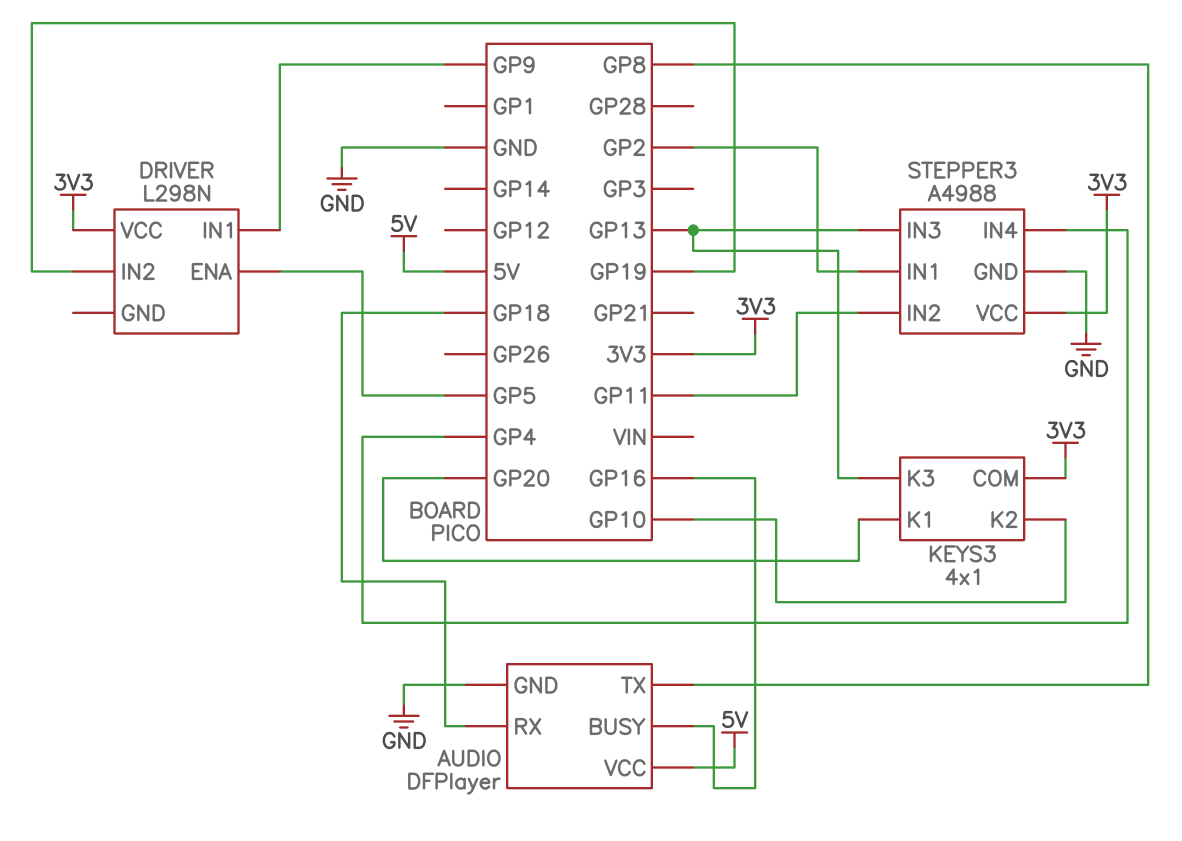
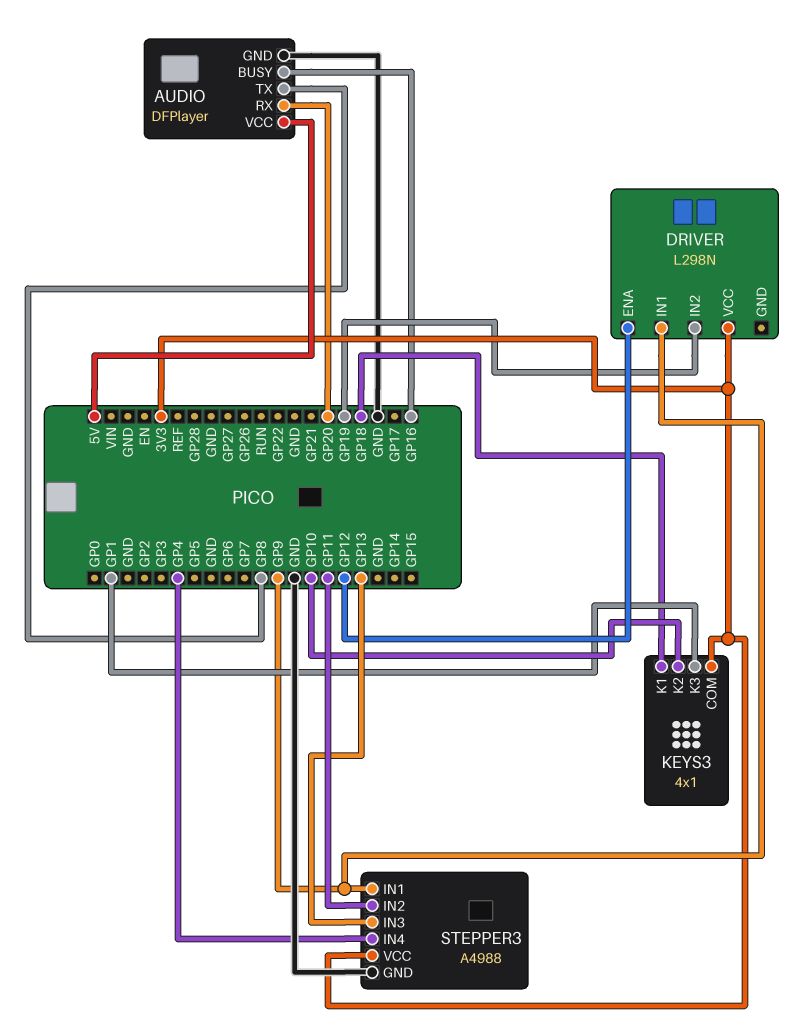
AUDIO pin RX: GP18 -> GP20
DRIVER pin ENA: GP5 -> GP12
KEYS3 pin K1: GP20 -> GP18
KEYS3 pin K3: GP13 -> GP1
STEPPER3 pin IN1: GP2 -> GP9

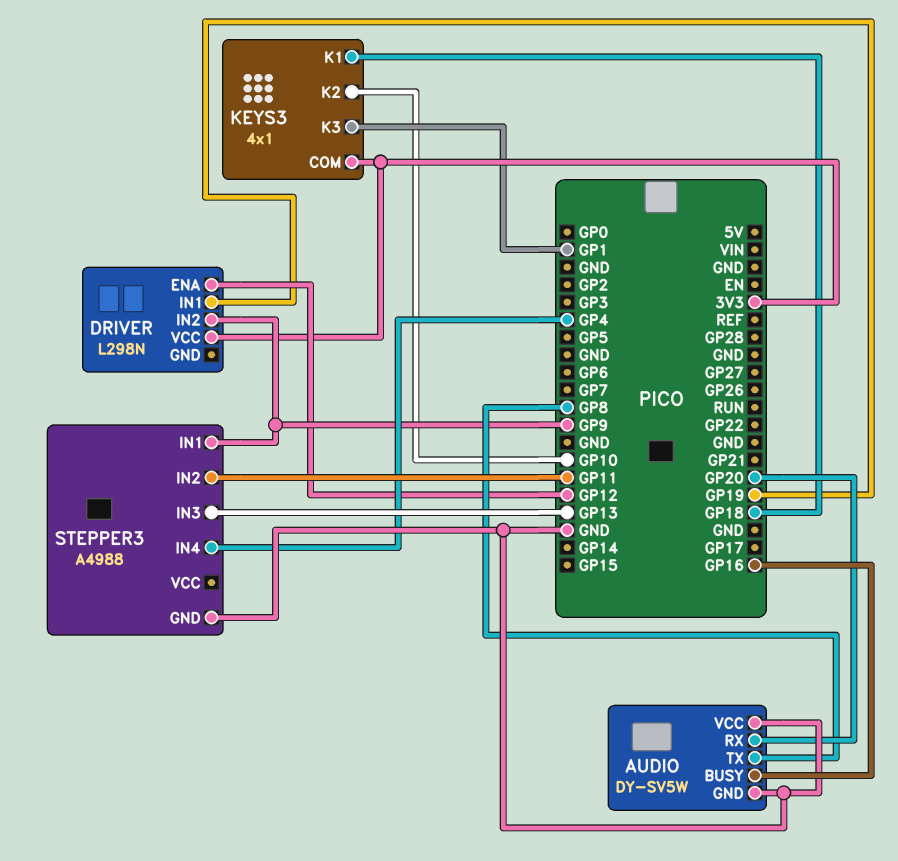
AUDIO: DFPlayer -> DY-SV5W
AUDIO pin VCC: 5V -> GND
DRIVER pin IN1: GP9 -> GP19
DRIVER pin IN2: GP19 -> GP9
STEPPER3 pin VCC: 3V3 -> none

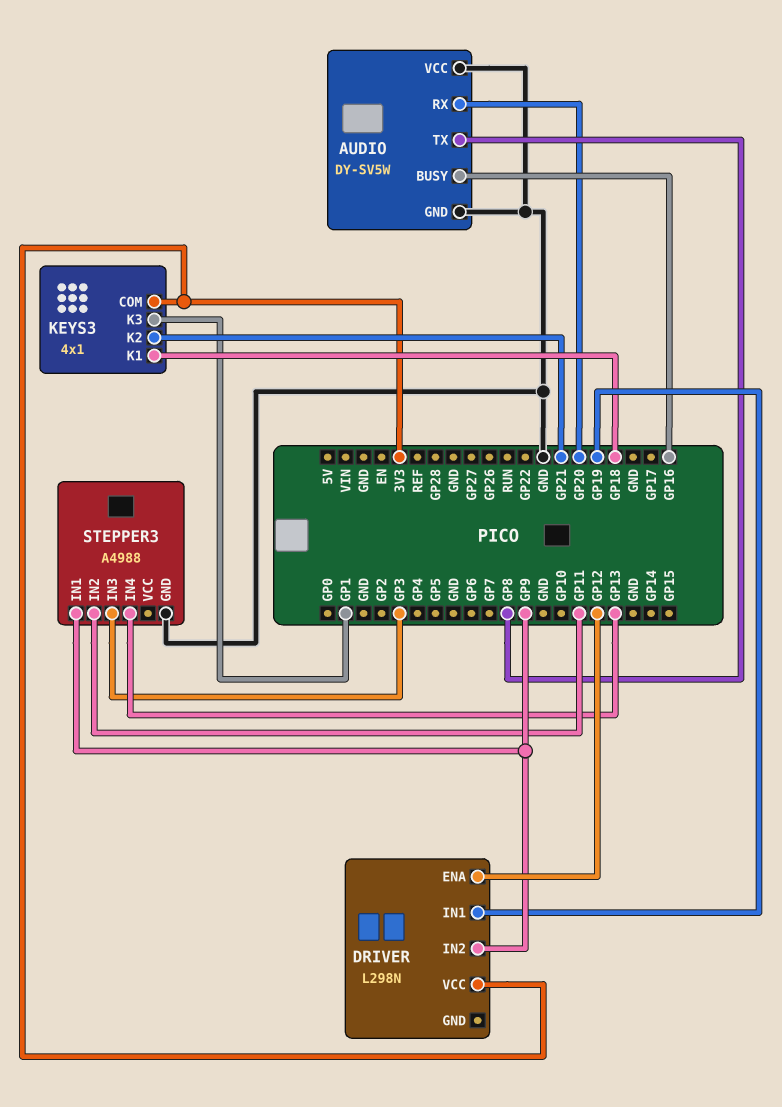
KEYS3 pin K2: GP10 -> GP21
STEPPER3 pin IN3: GP13 -> GP3
STEPPER3 pin IN4: GP4 -> GP13

